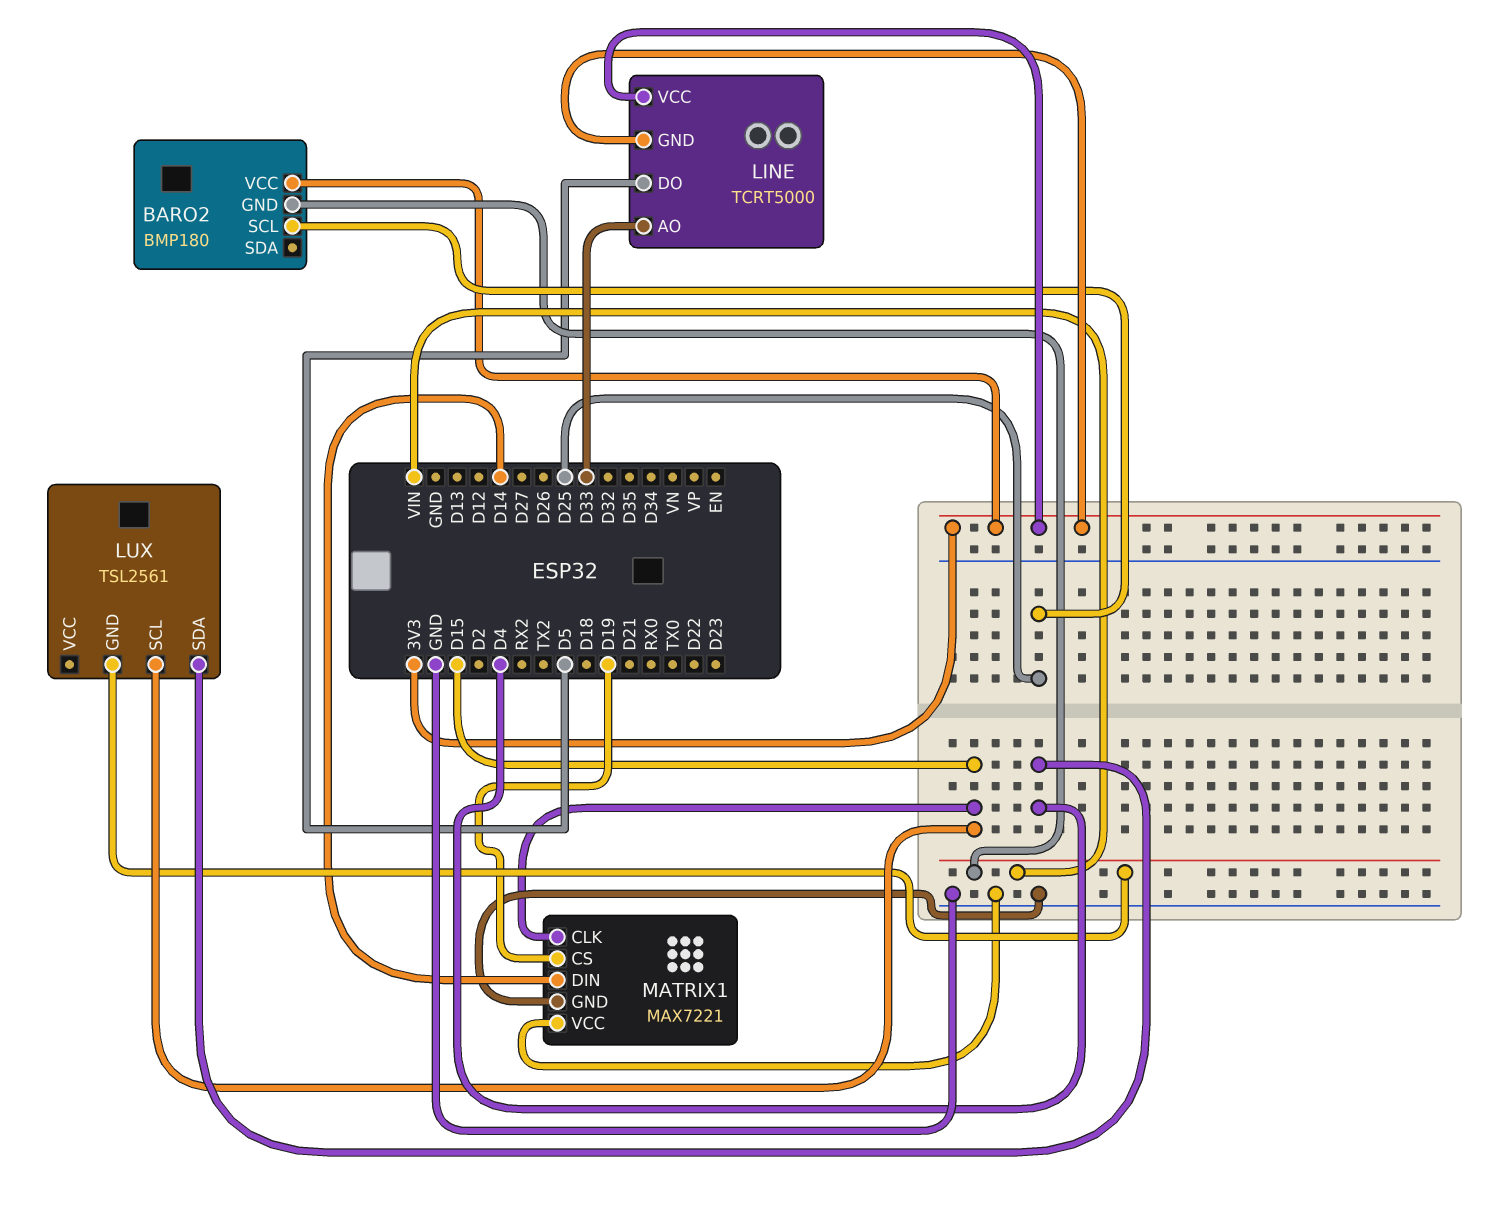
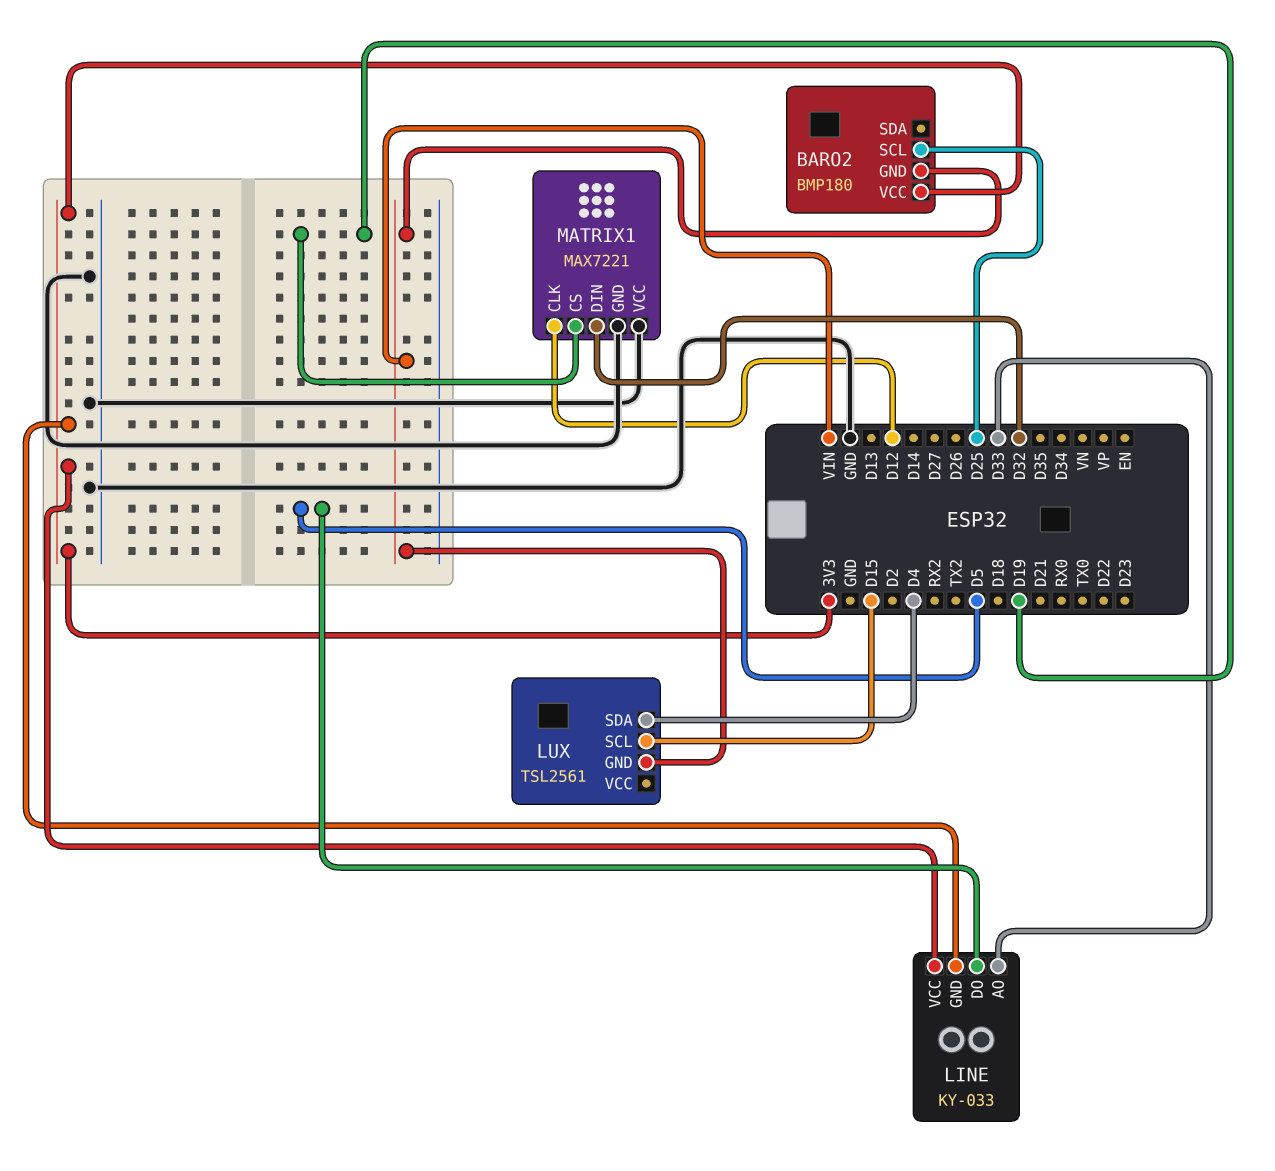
LINE: TCRT5000 -> KY-033
MATRIX1 pin CLK: D15 -> D12
MATRIX1 pin DIN: D14 -> D32

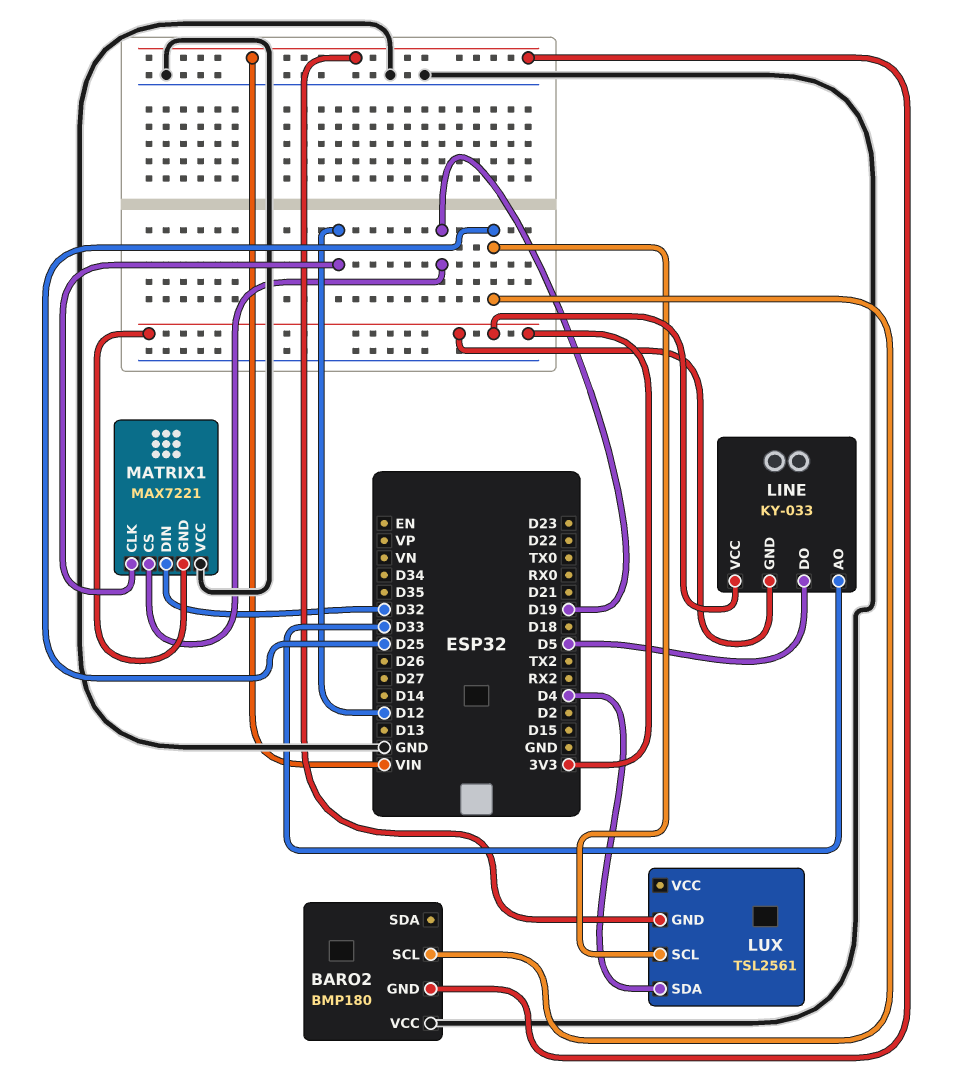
BARO2 pin VCC: 3V3 -> GND
LUX pin SCL: D15 -> D25
MATRIX1 pin GND: GND -> 3V3

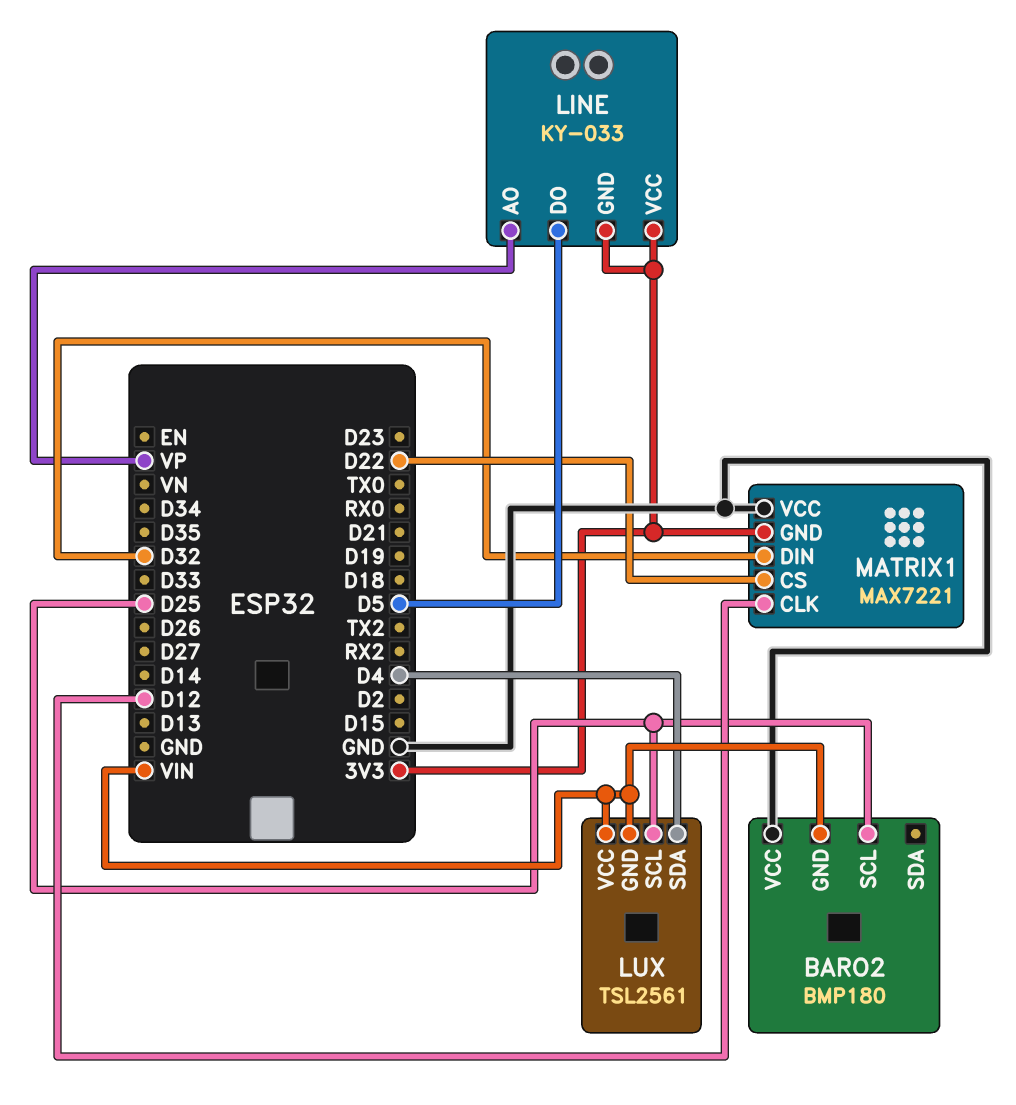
LINE pin AO: D33 -> VP
LUX pin VCC: none -> VIN
MATRIX1 pin CS: D19 -> D22

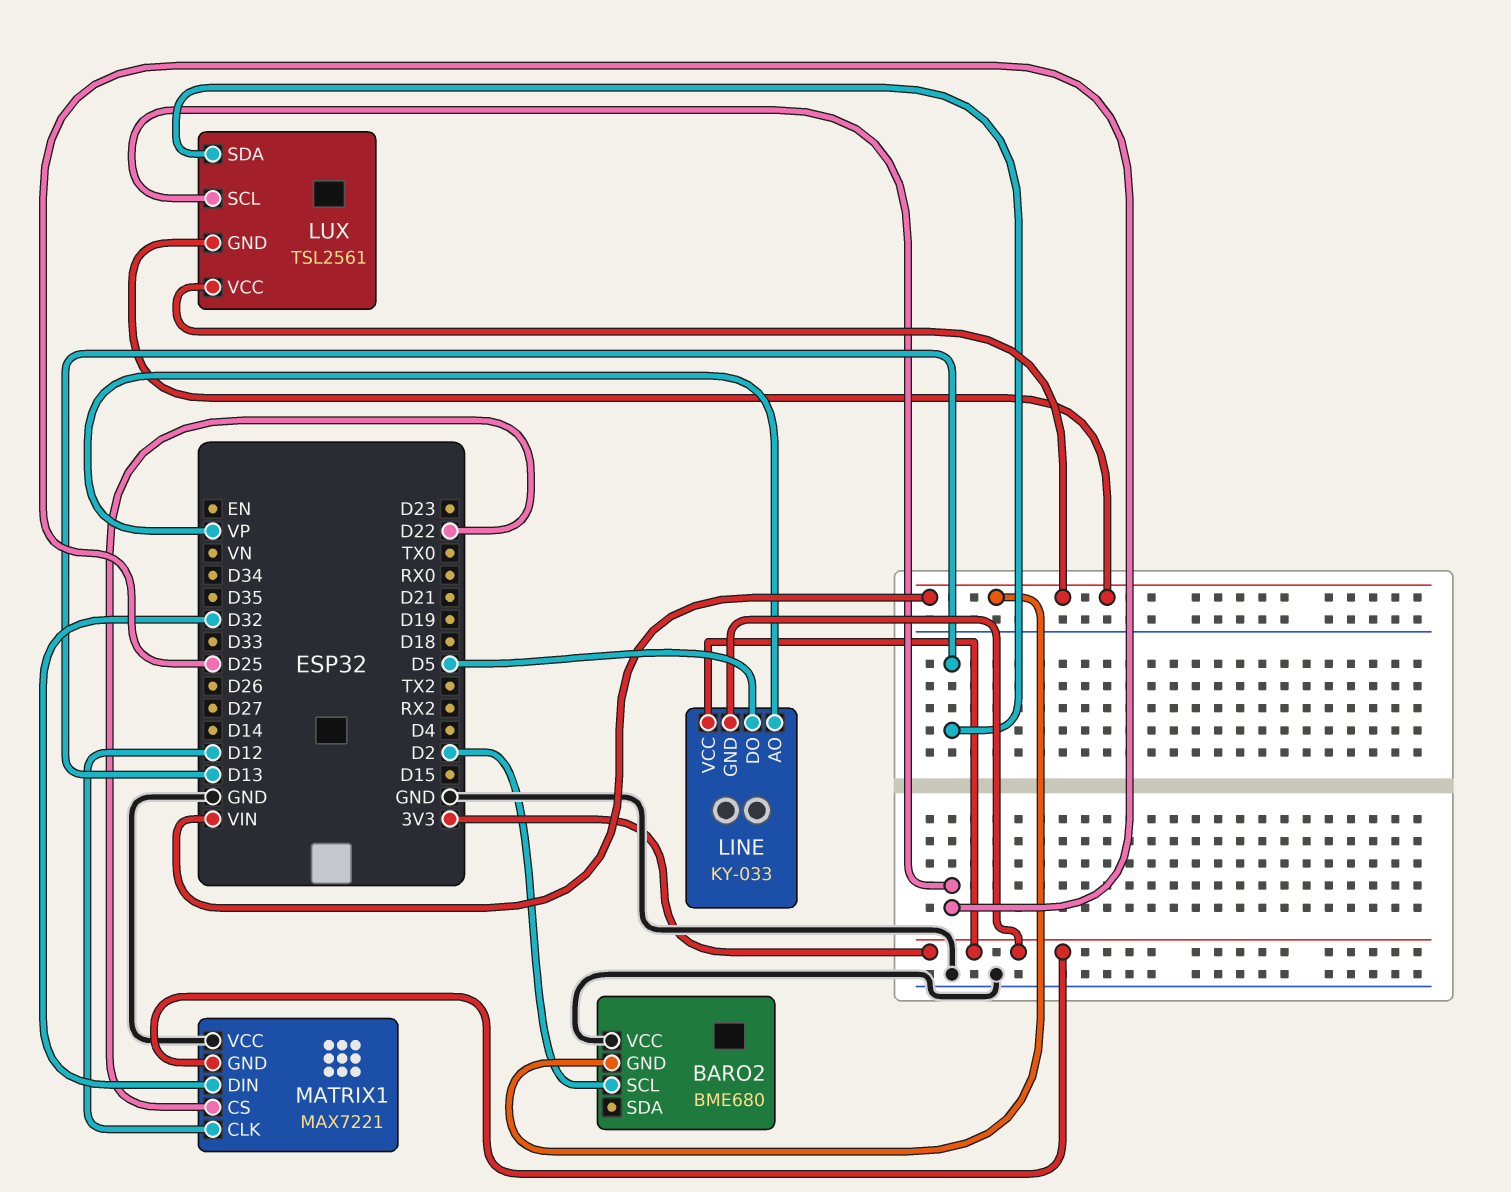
BARO2: BMP180 -> BME680
BARO2 pin SCL: D25 -> D2
LUX pin SDA: D4 -> D13

